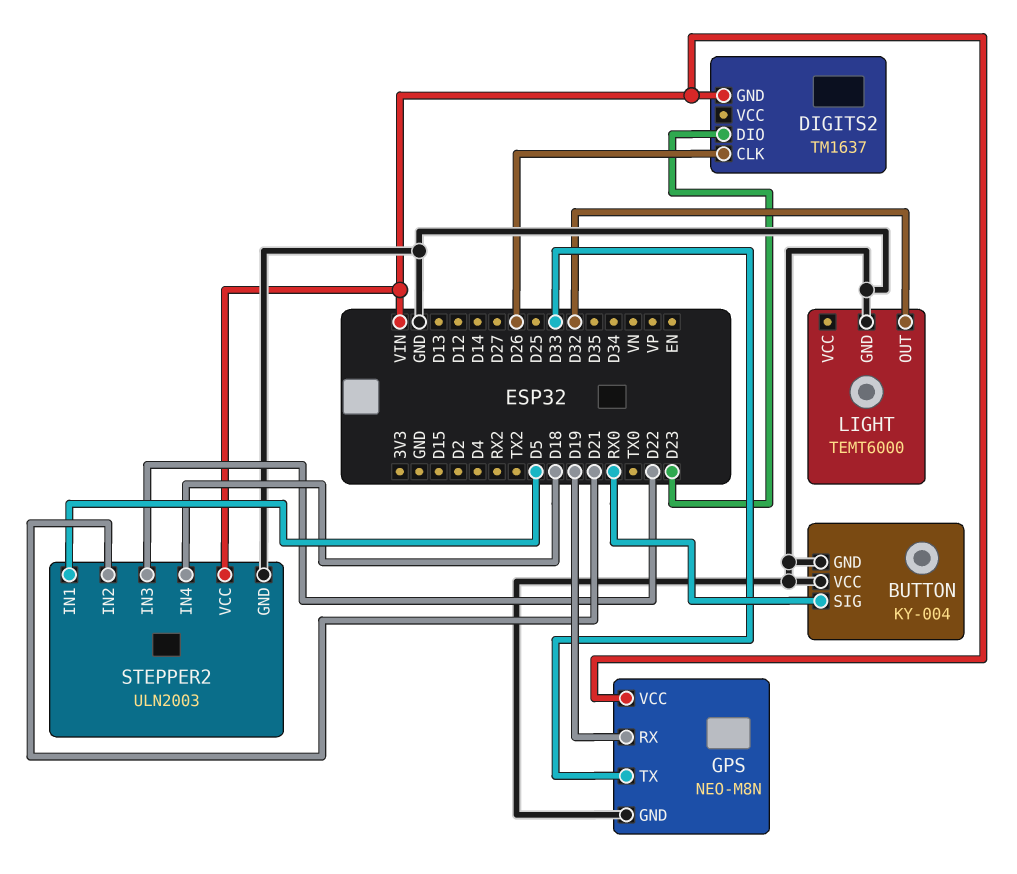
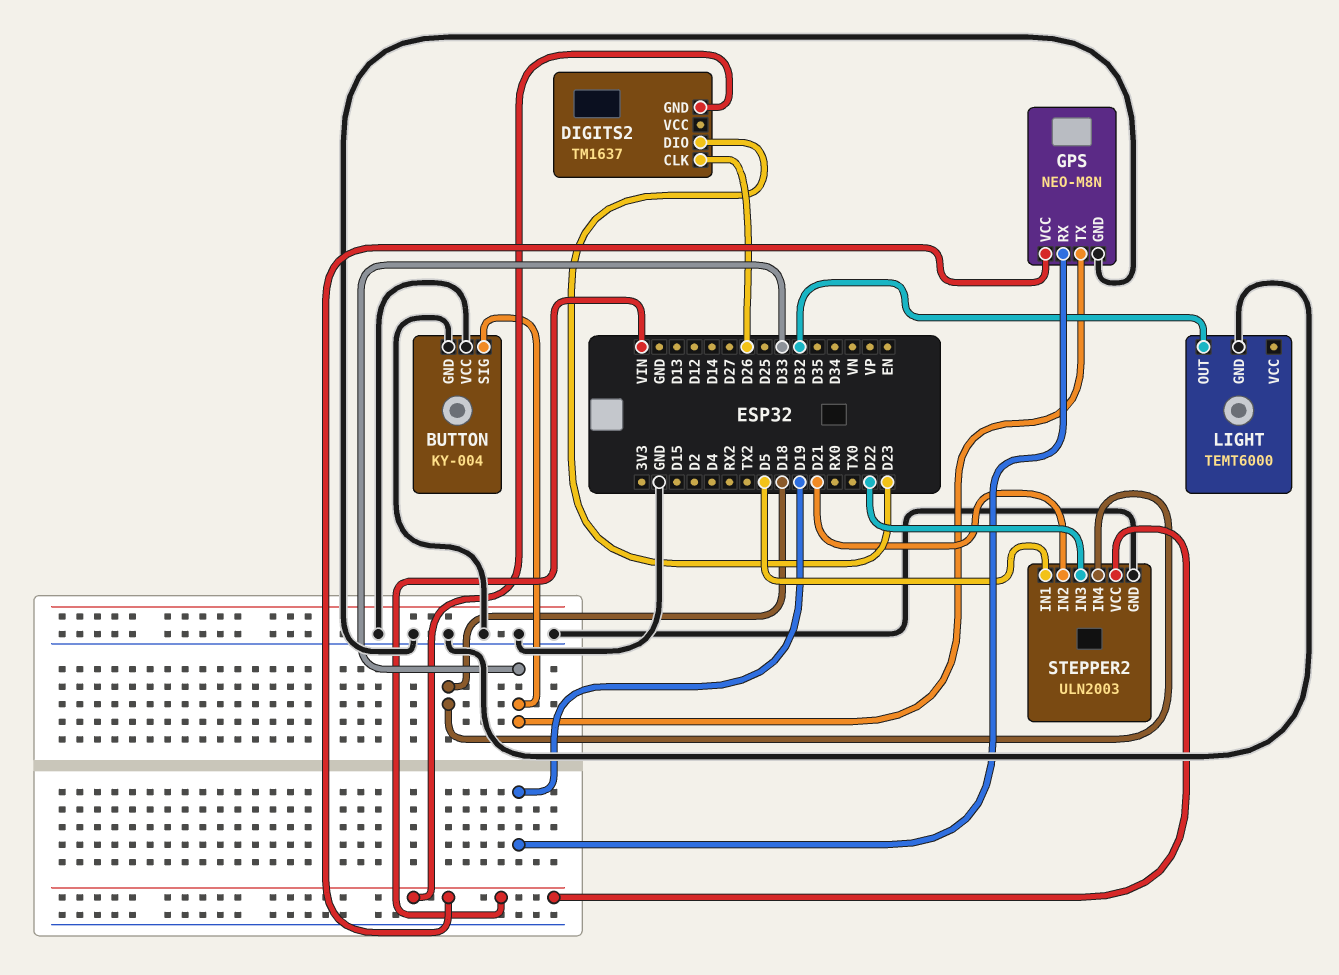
BUTTON pin SIG: RX0 -> D33

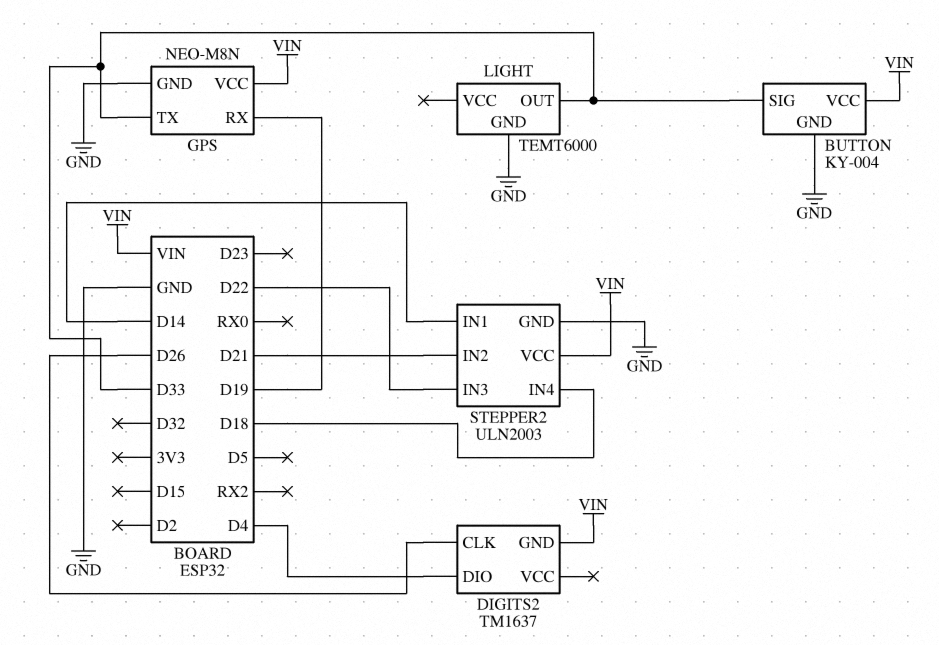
BUTTON pin VCC: GND -> VIN
DIGITS2 pin DIO: D23 -> D4
LIGHT pin OUT: D32 -> D33
STEPPER2 pin IN1: D5 -> D14

